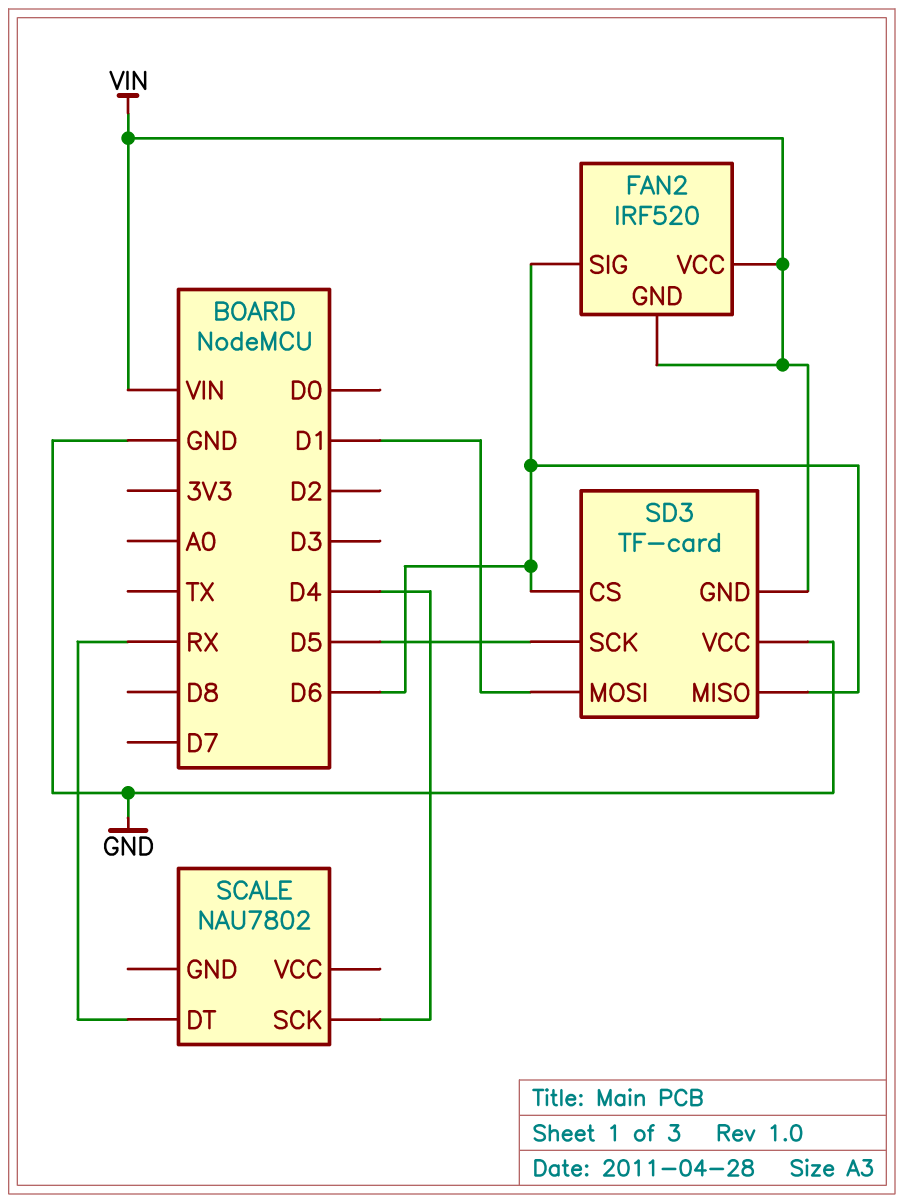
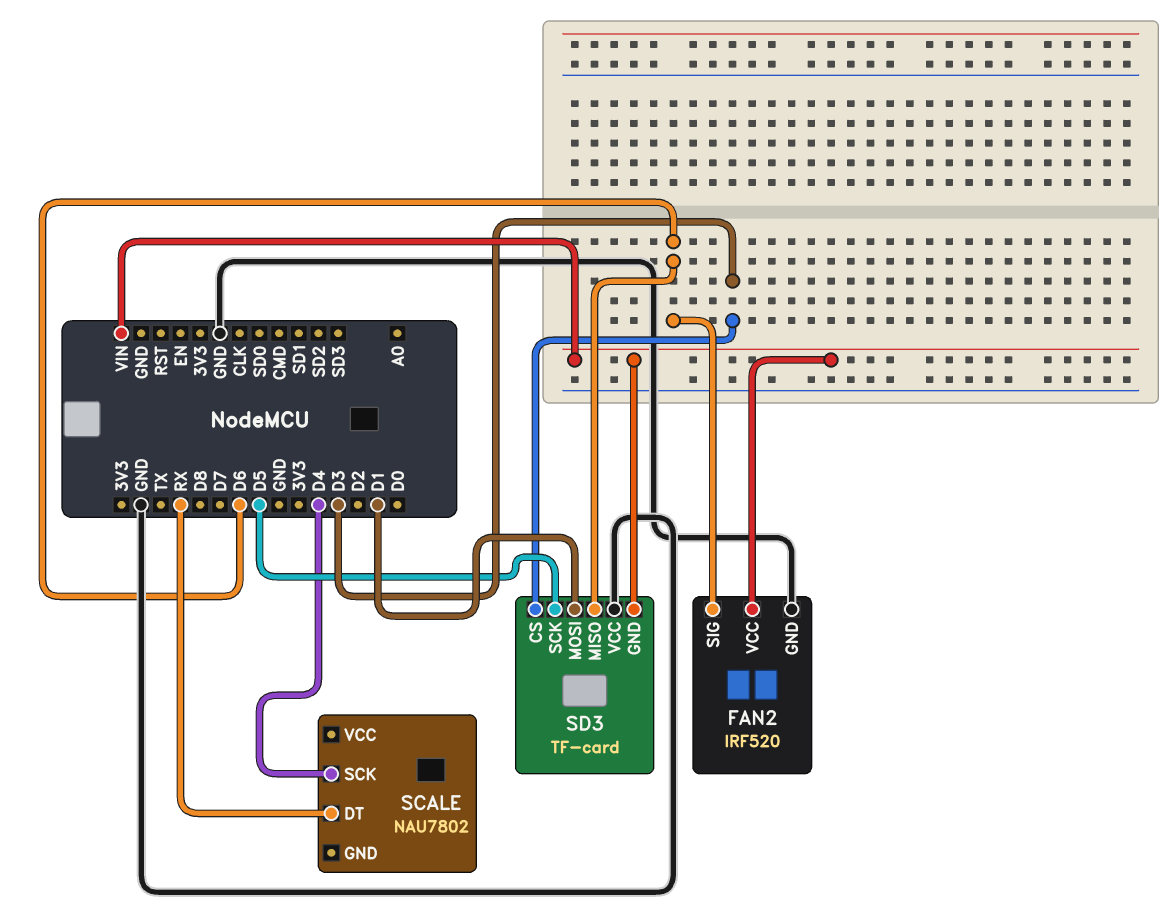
FAN2 pin GND: VIN -> GND
SD3 pin CS: D6 -> D3

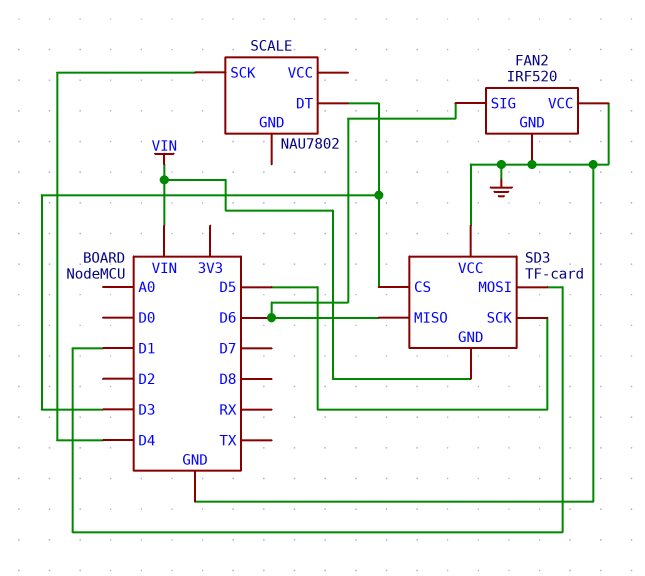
FAN2 pin VCC: VIN -> GND
SCALE pin DT: RX -> D3

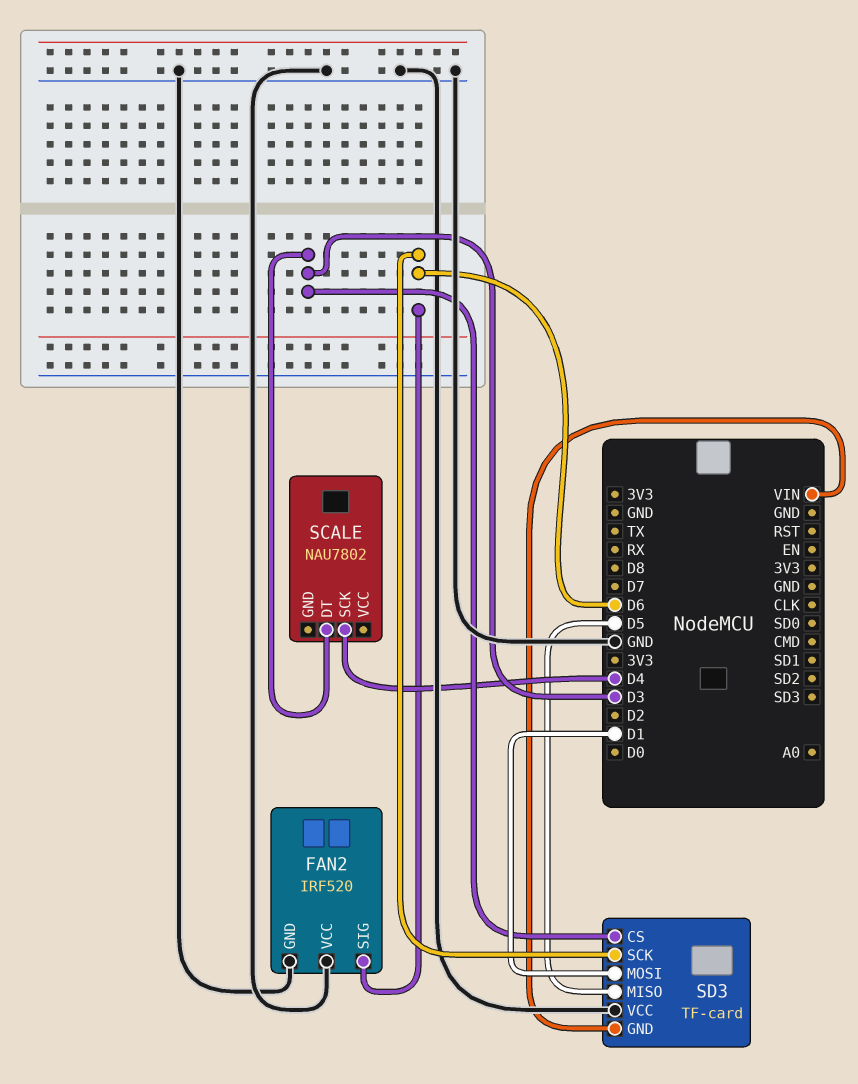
SD3 pin MISO: D6 -> D5
SD3 pin SCK: D5 -> D6

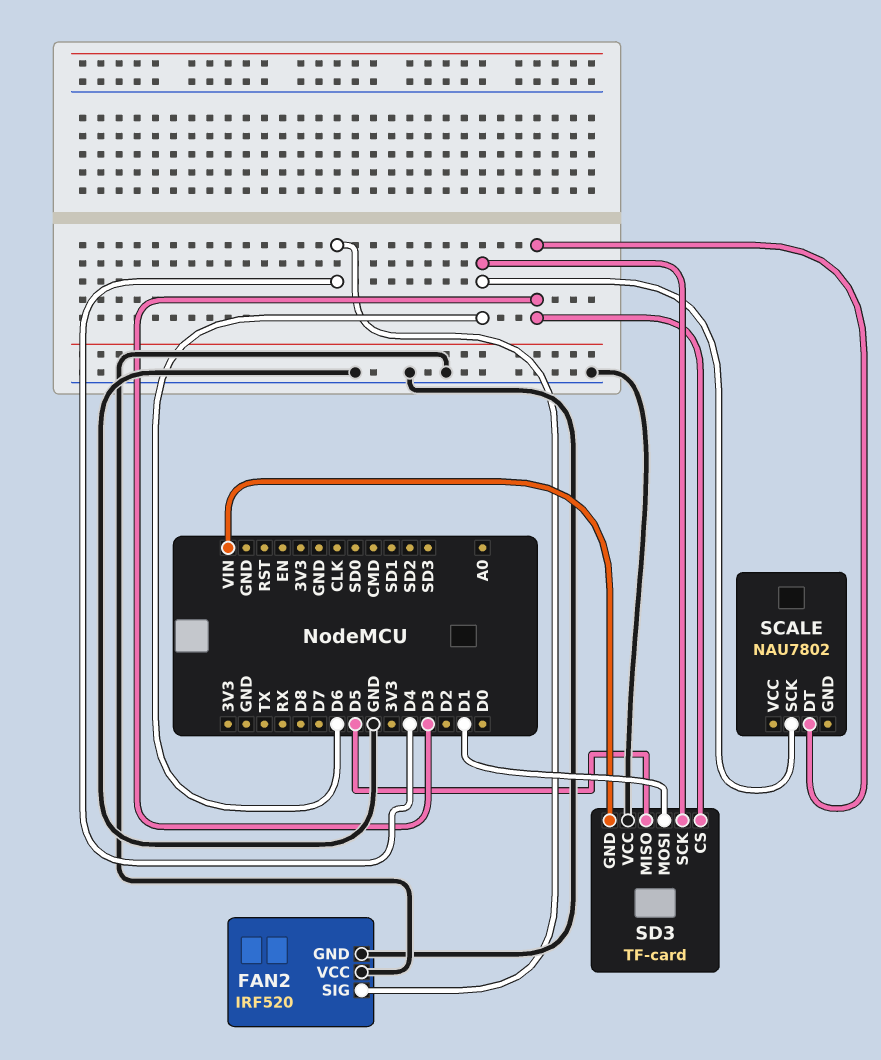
FAN2 pin SIG: D6 -> D4
SCALE pin SCK: D4 -> D6

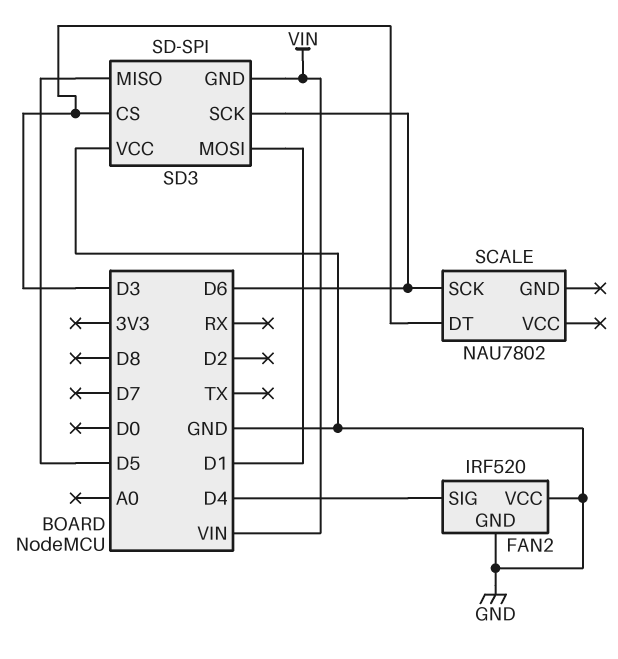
SD3: TF-card -> SD-SPI

